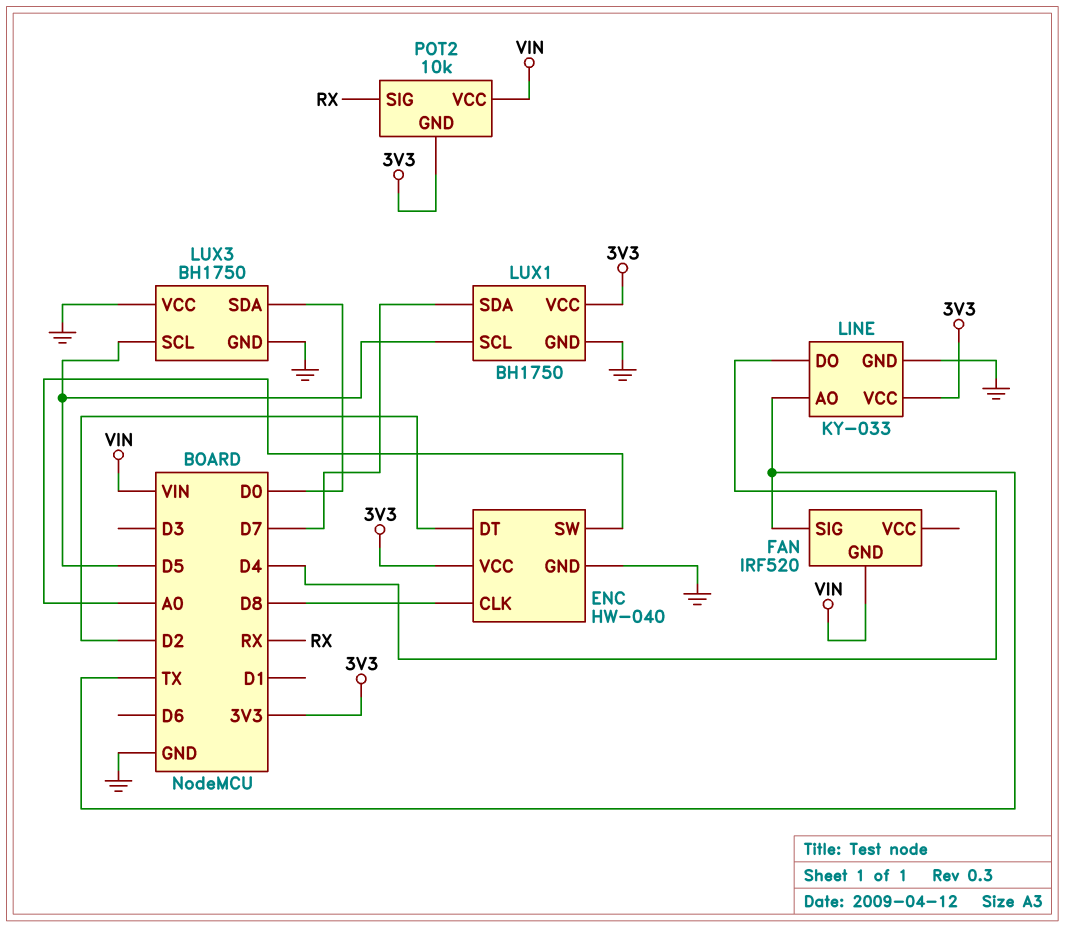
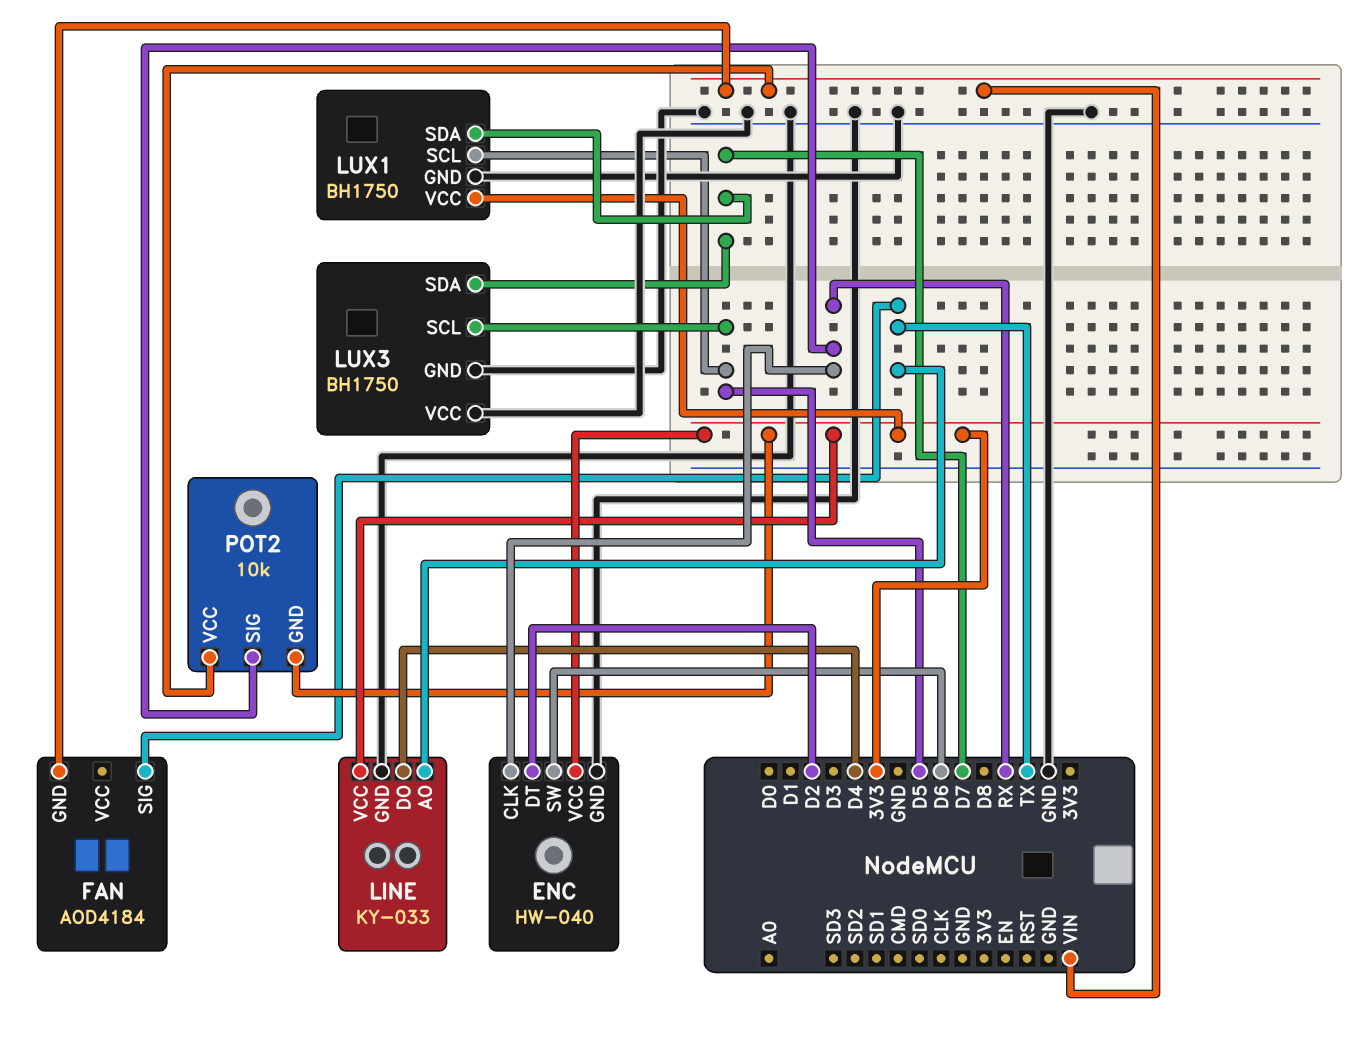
ENC pin CLK: D8 -> RX
ENC pin SW: A0 -> D6
FAN: IRF520 -> AOD4184
LUX3 pin SDA: D0 -> D7

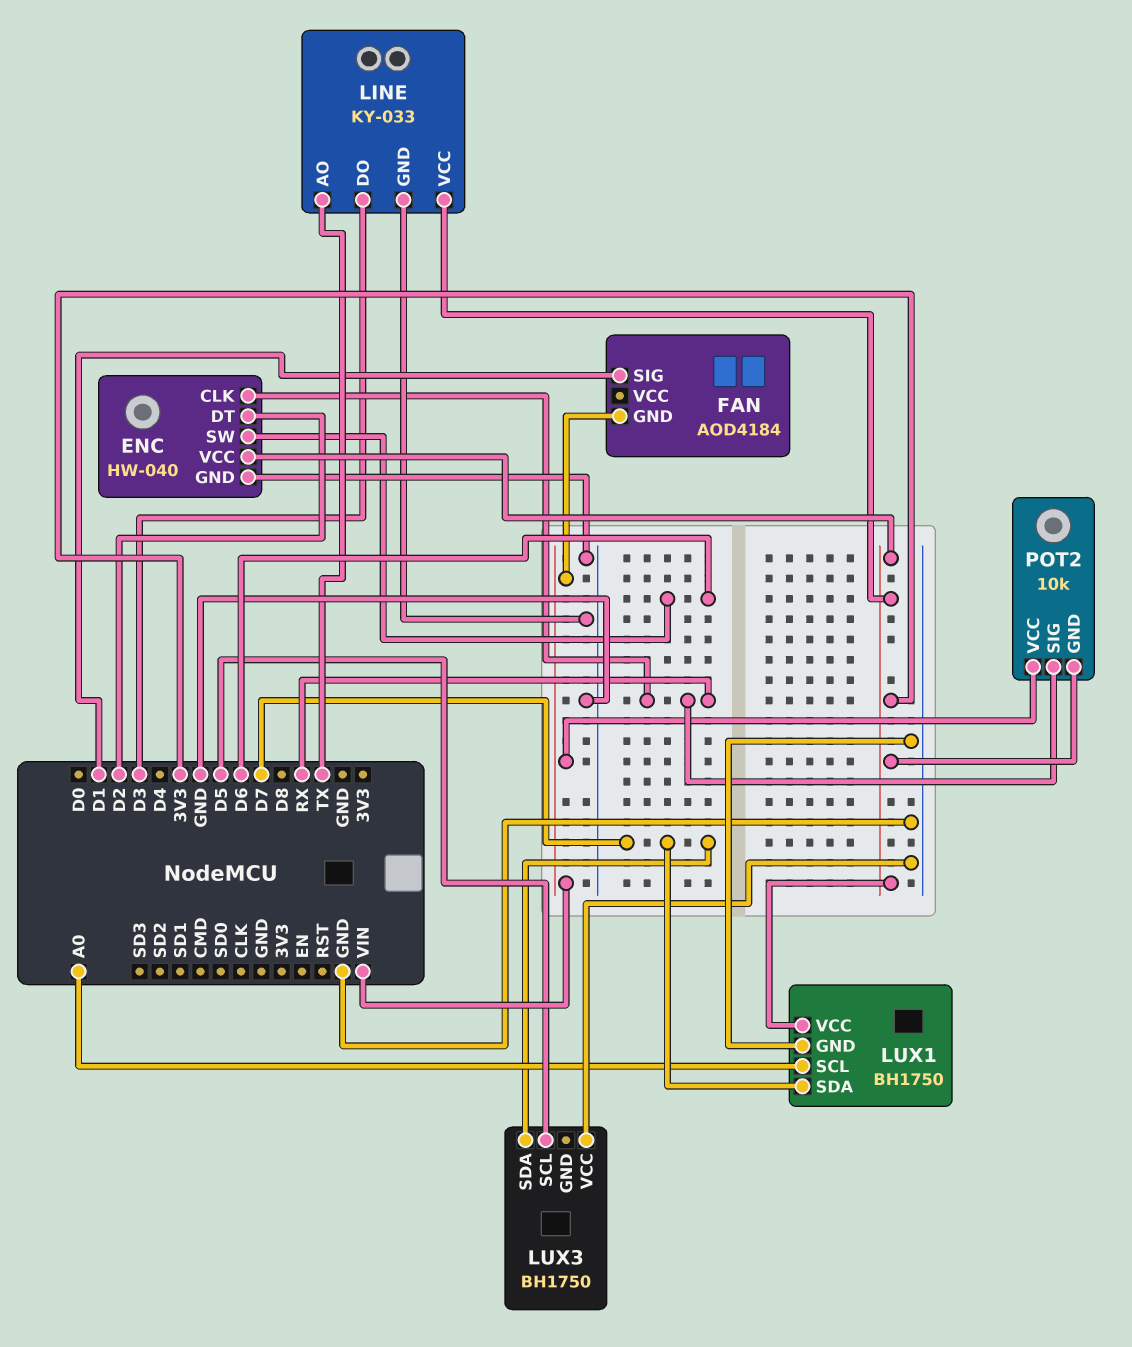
FAN pin SIG: TX -> D1
LINE pin DO: D4 -> D3
LUX1 pin SCL: D5 -> A0
LUX3 pin GND: GND -> none

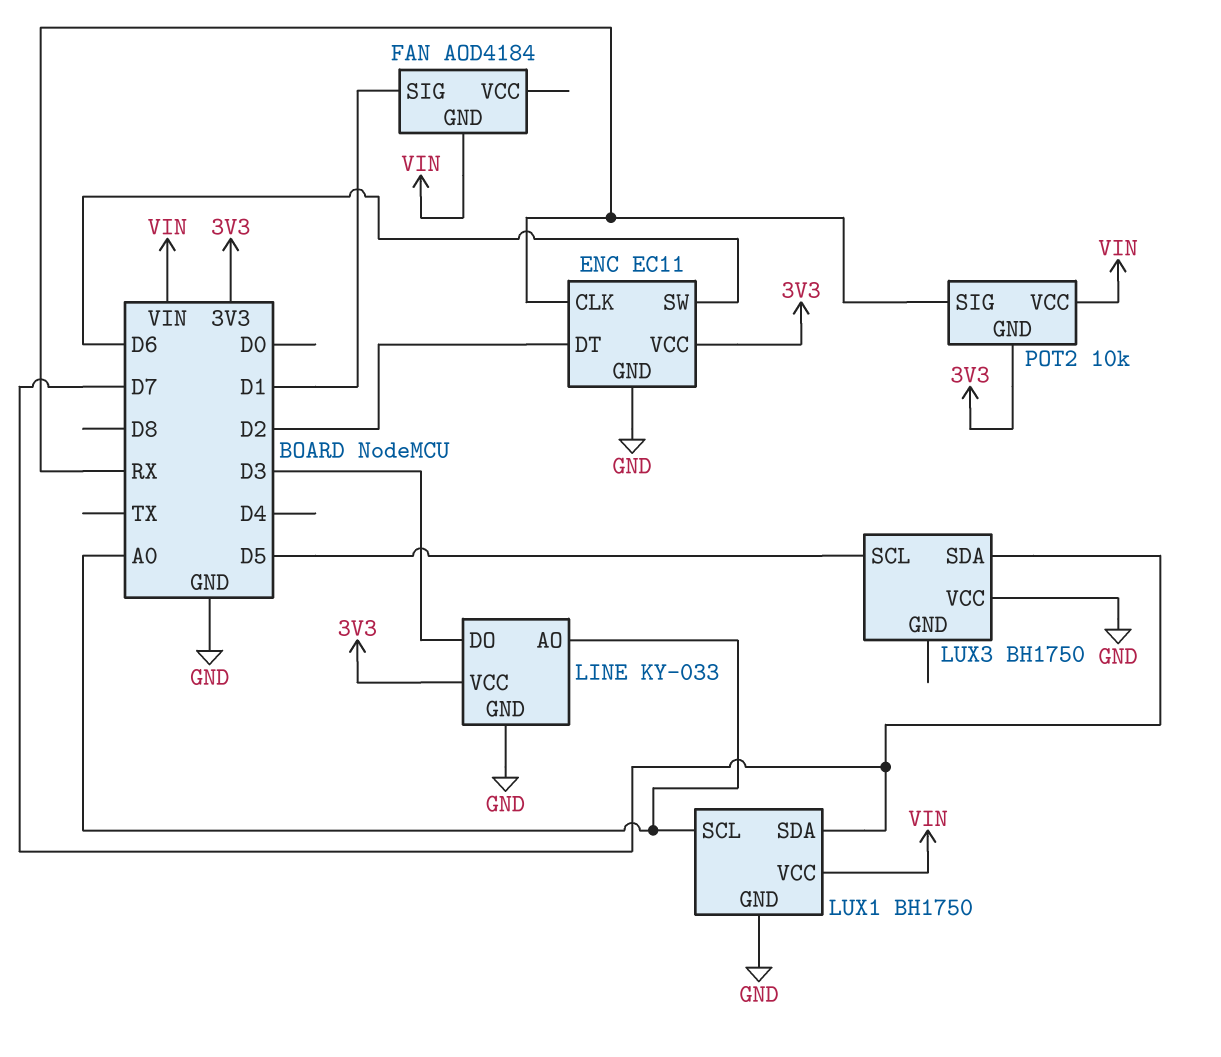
ENC: HW-040 -> EC11
LINE pin AO: TX -> A0
LUX1 pin VCC: 3V3 -> VIN

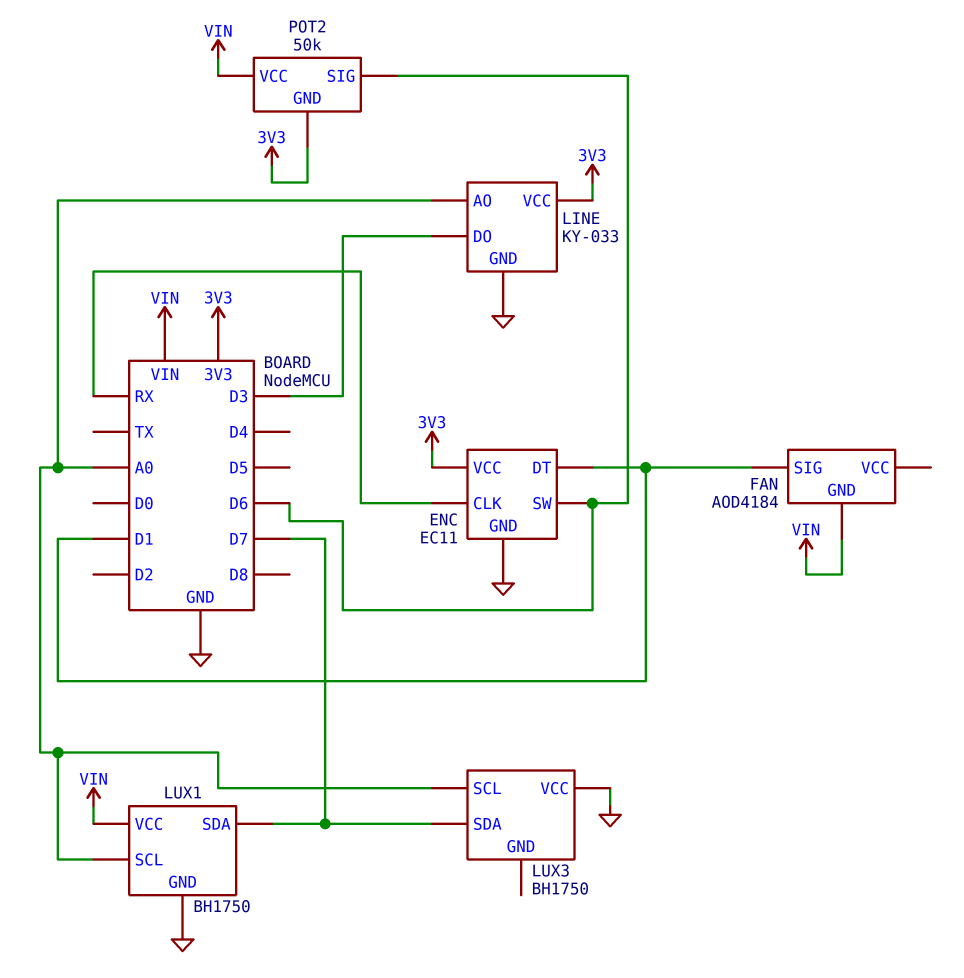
ENC pin DT: D2 -> D1
LUX3 pin SCL: D5 -> A0
POT2: 10k -> 50k
POT2 pin SIG: RX -> D6

